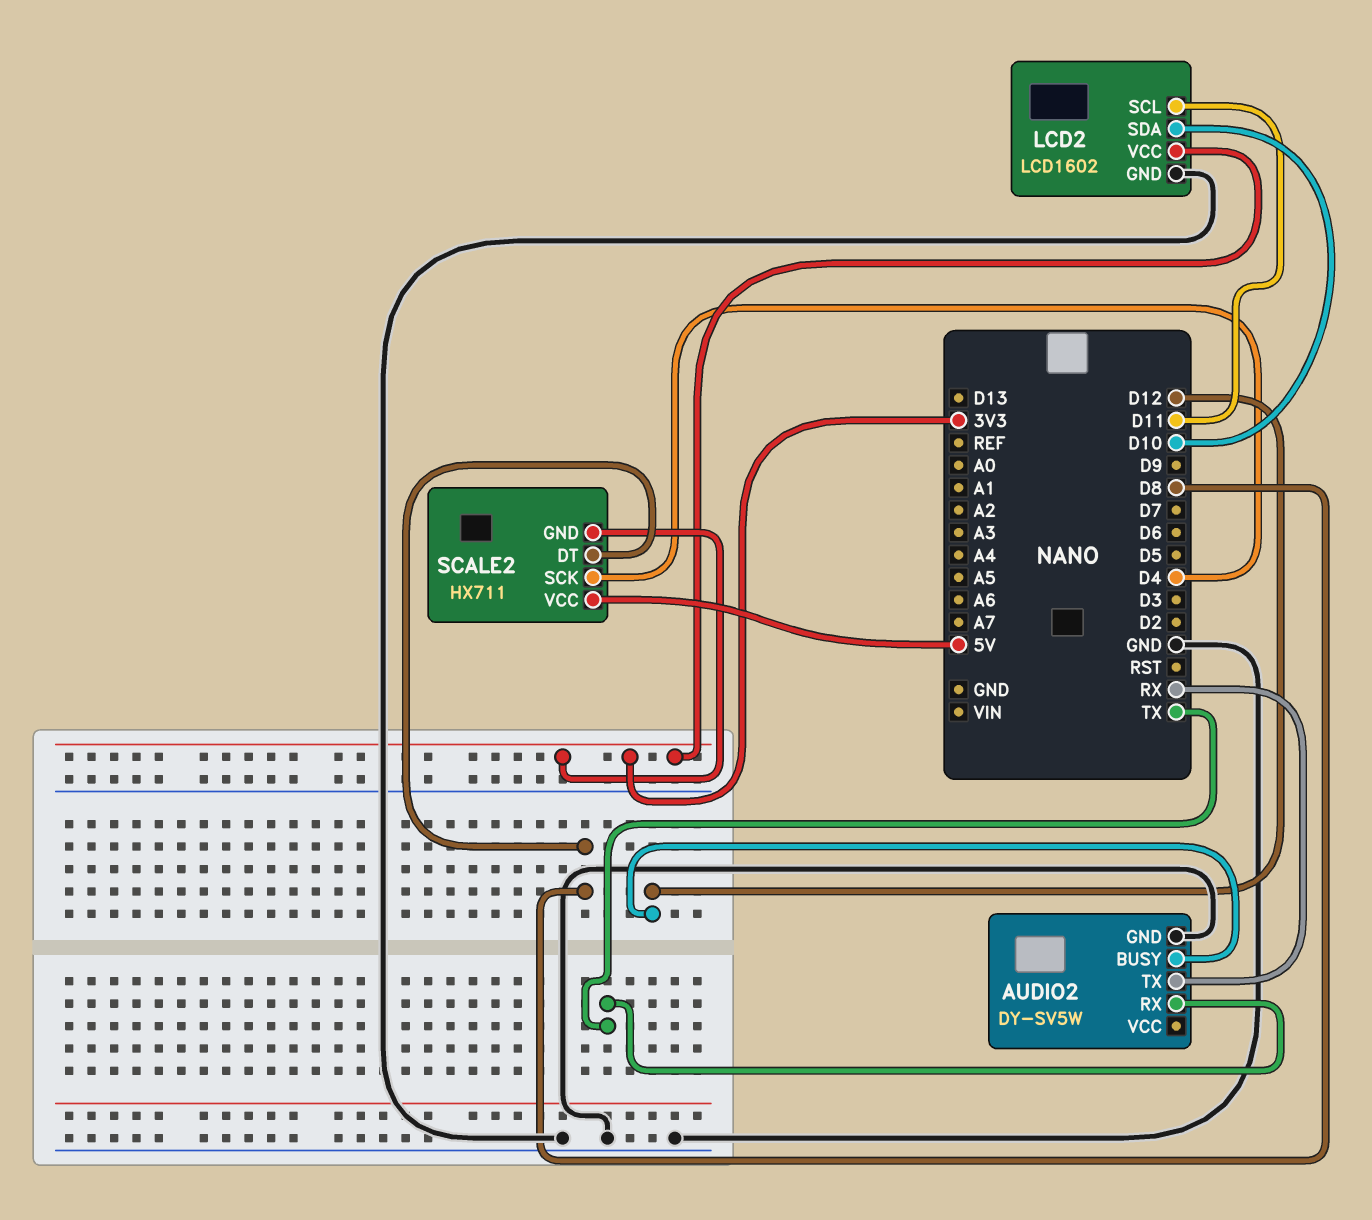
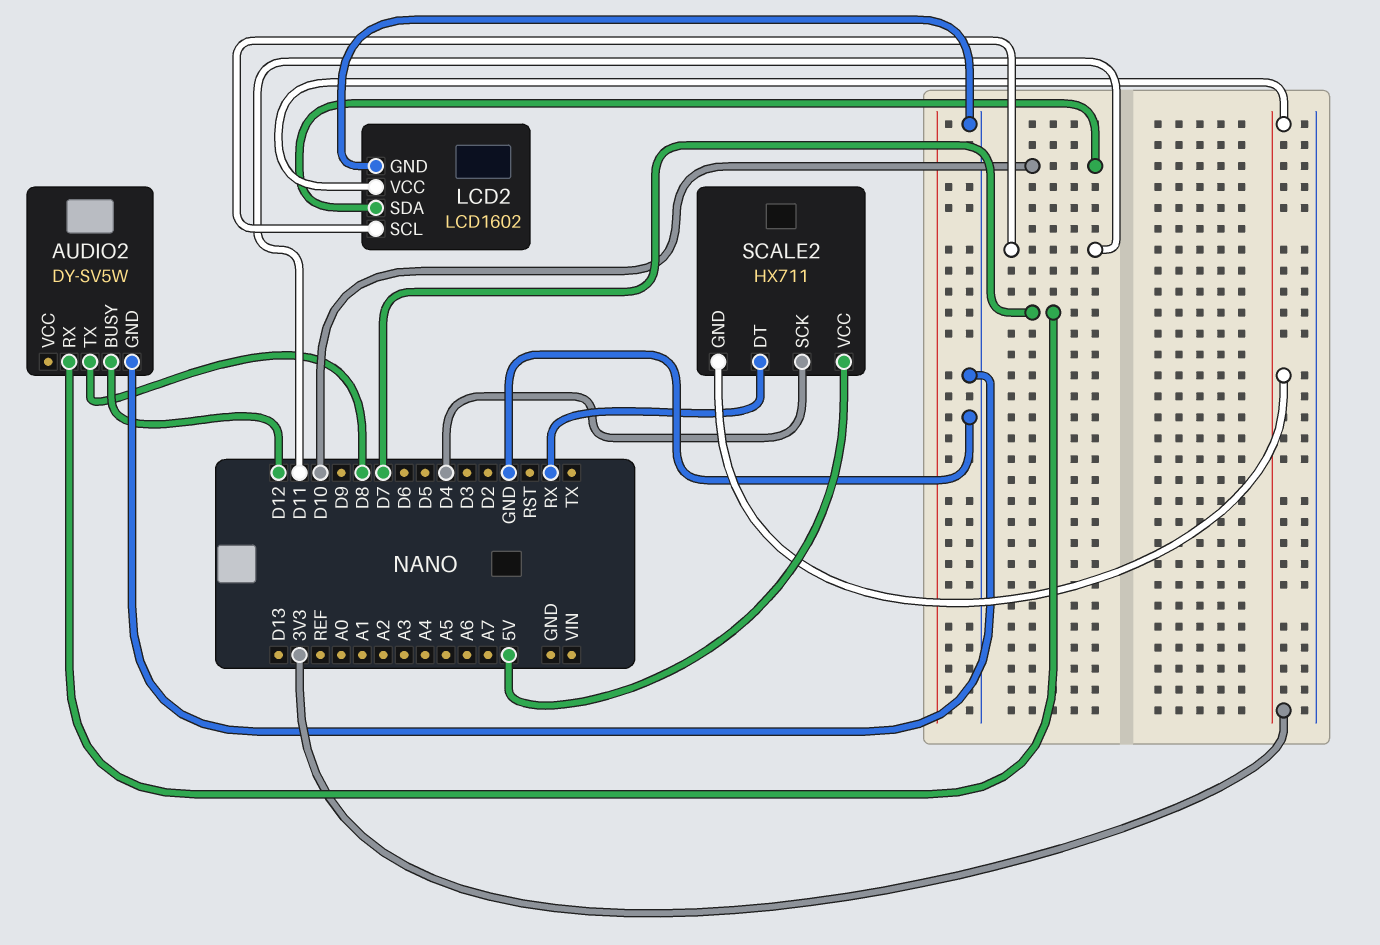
AUDIO2 pin RX: TX -> D7
AUDIO2 pin TX: RX -> D8
SCALE2 pin DT: D8 -> RX

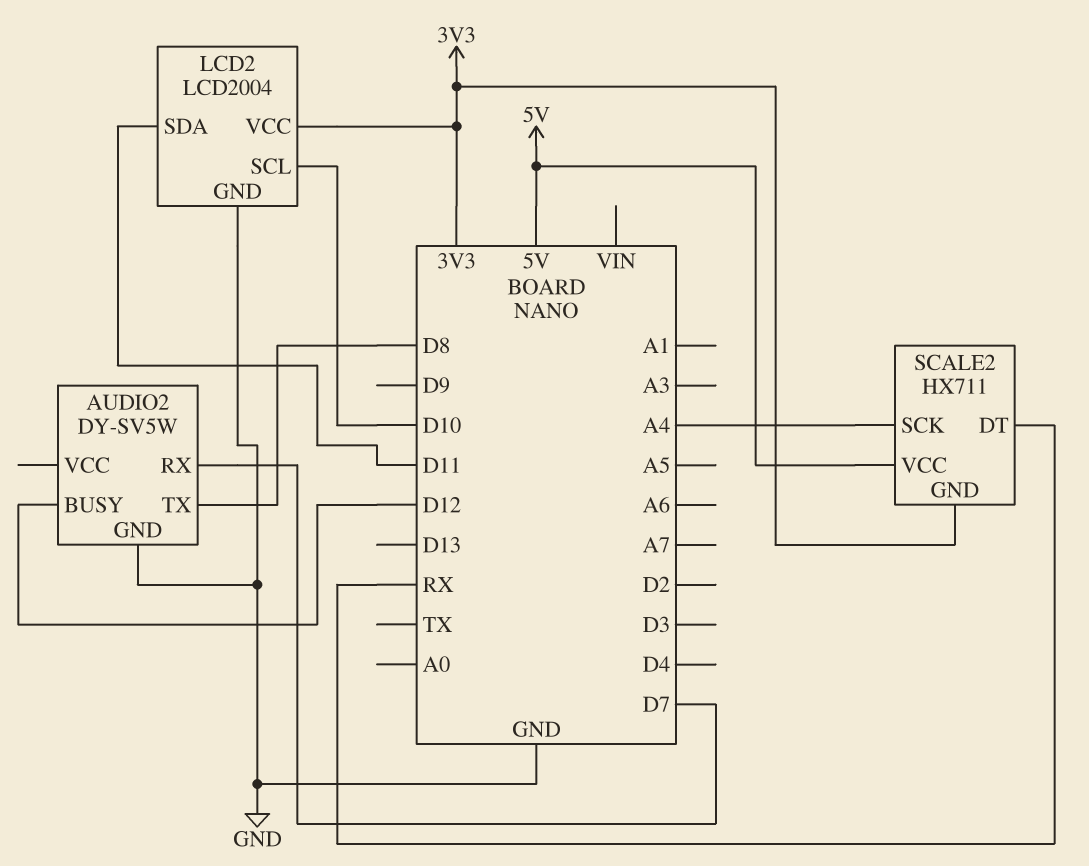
LCD2: LCD1602 -> LCD2004
LCD2 pin SCL: D11 -> D10
LCD2 pin SDA: D10 -> D11
SCALE2 pin SCK: D4 -> A4

